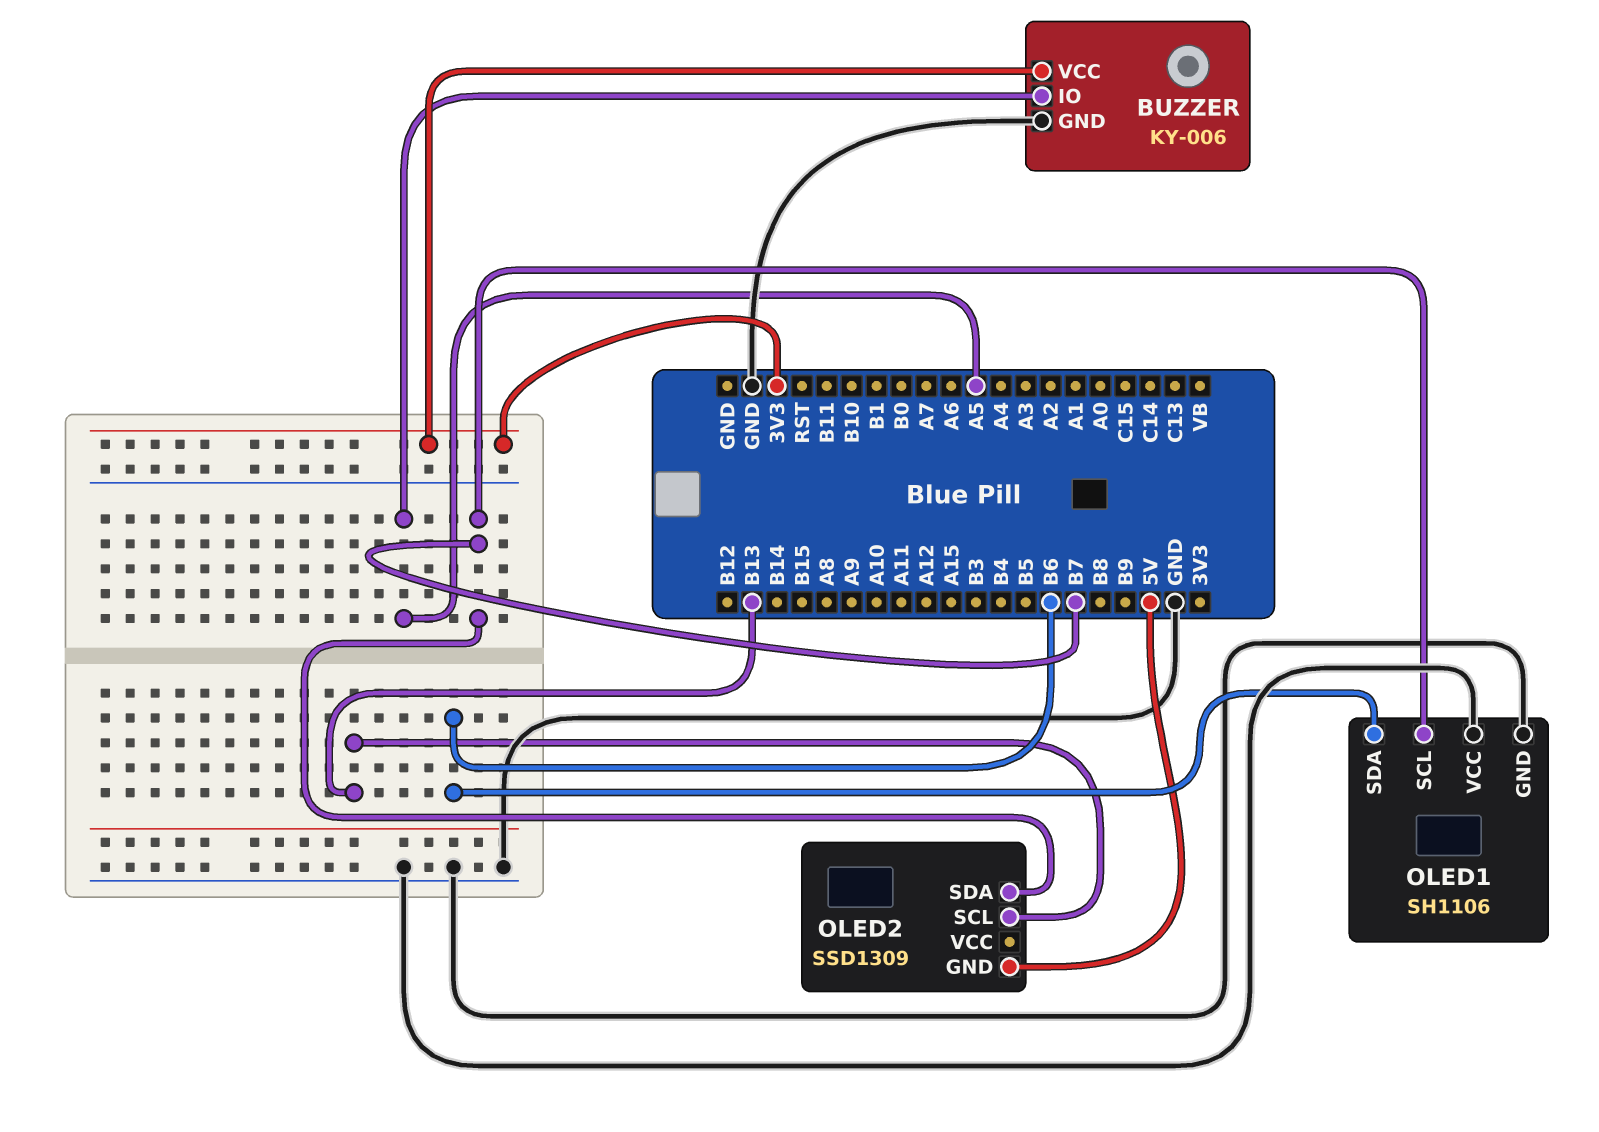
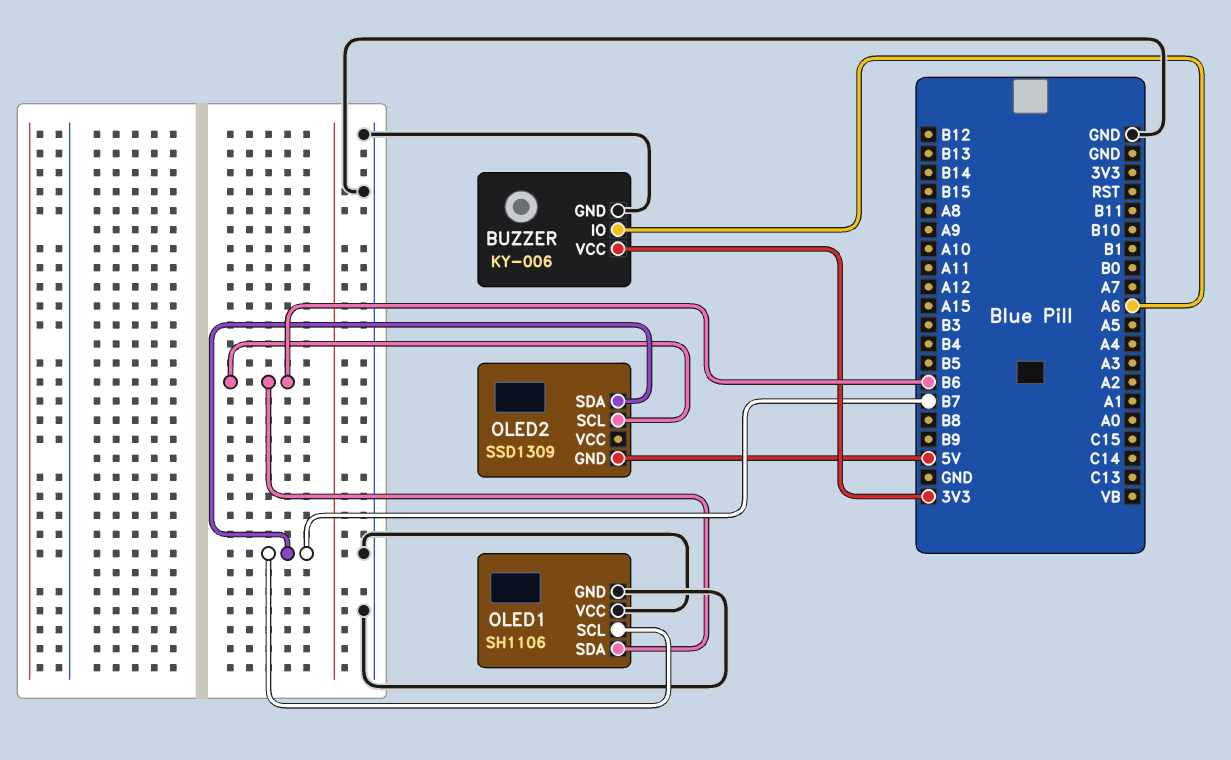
BUZZER pin IO: A5 -> A6
OLED2 pin SCL: B13 -> B6

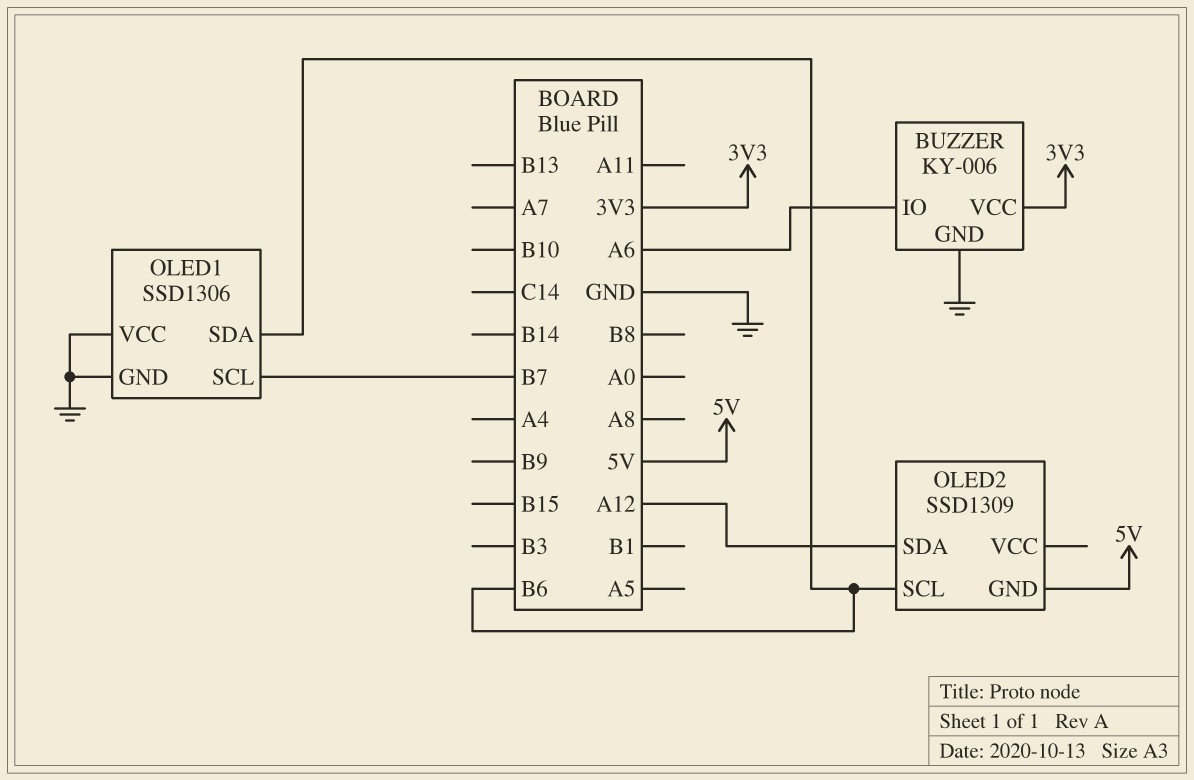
OLED1: SH1106 -> SSD1306
OLED2 pin SDA: B7 -> A12

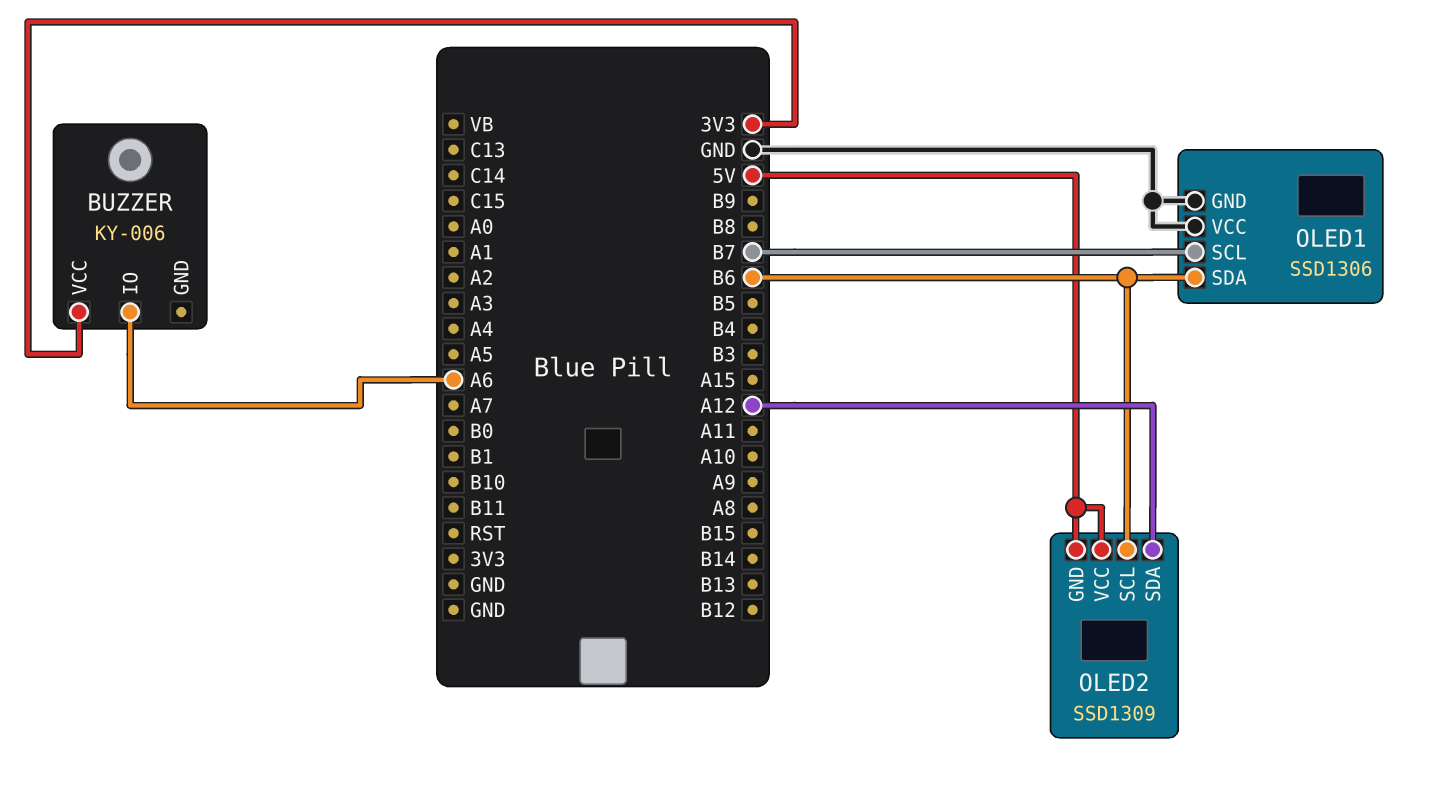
BUZZER pin GND: GND -> none
OLED2 pin VCC: none -> 5V

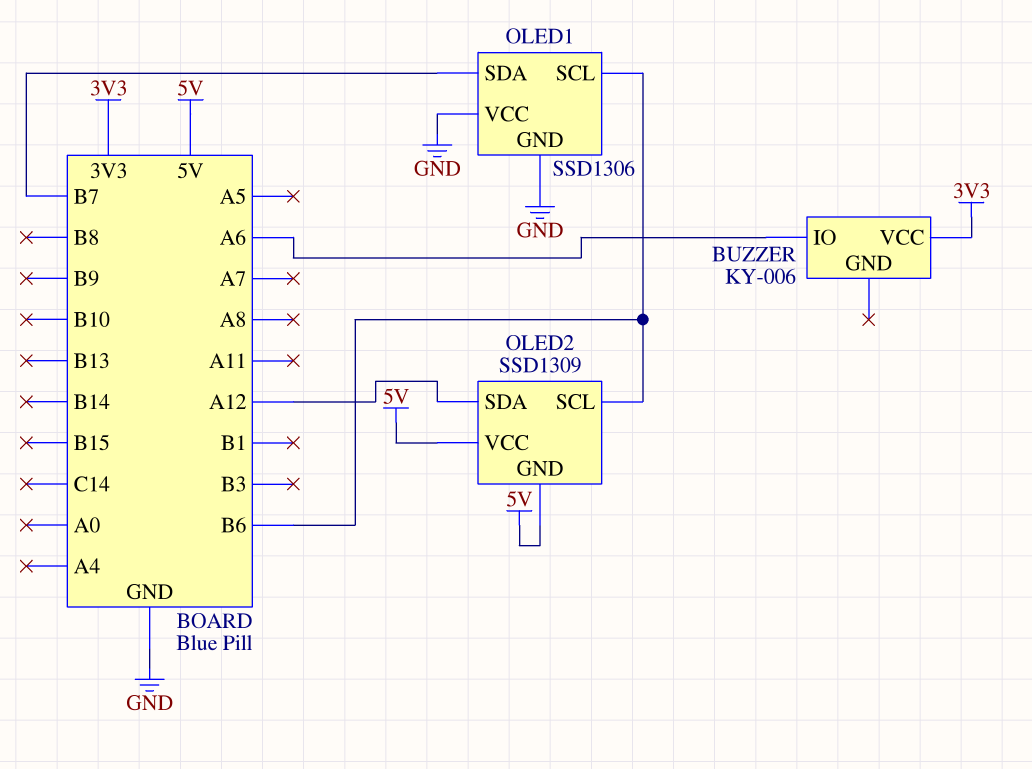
OLED1 pin SCL: B7 -> B6
OLED1 pin SDA: B6 -> B7

